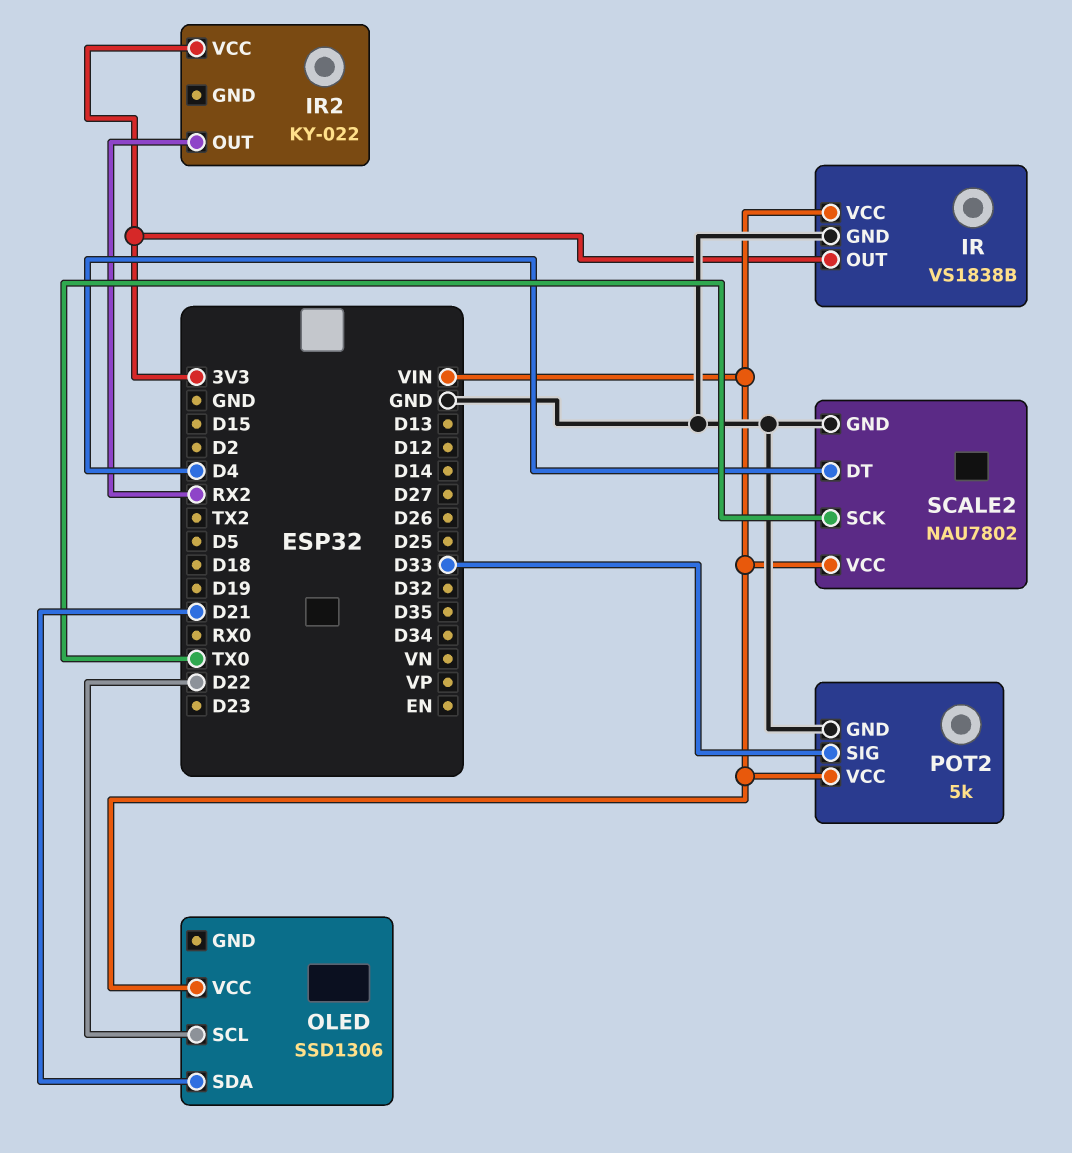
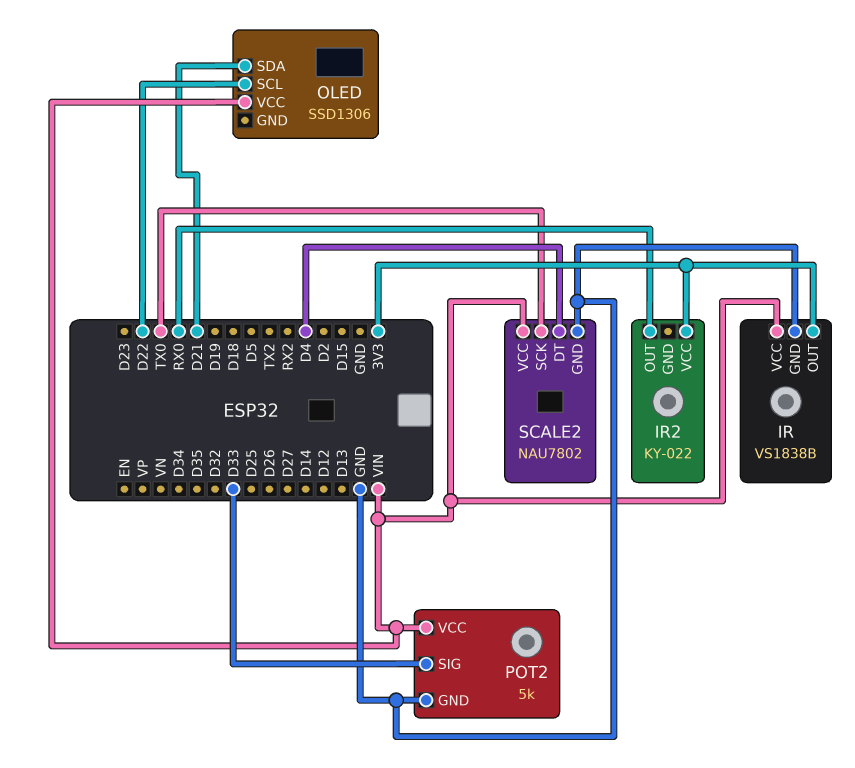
IR2 pin OUT: RX2 -> RX0

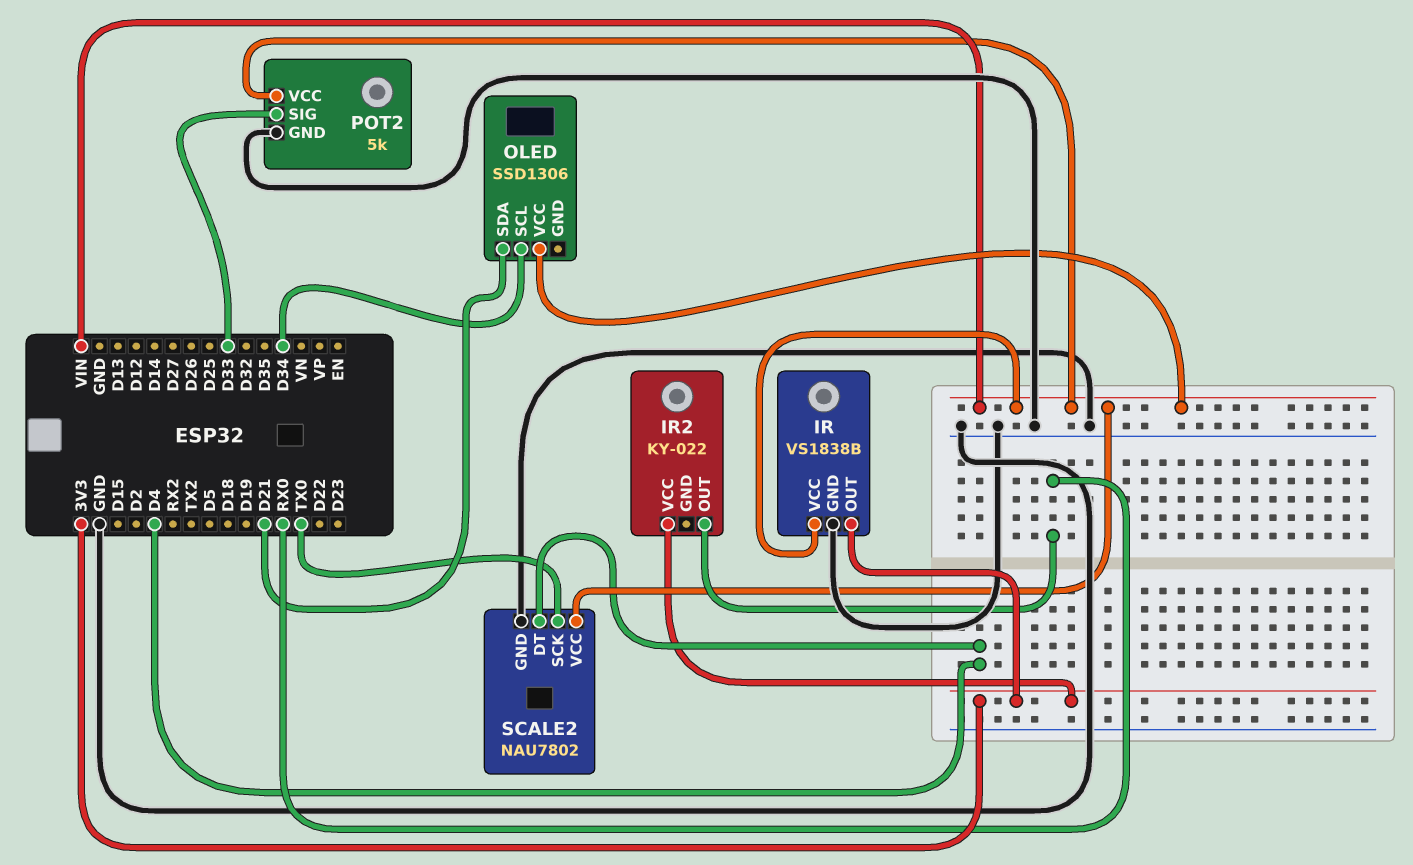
OLED pin SCL: D22 -> D34

